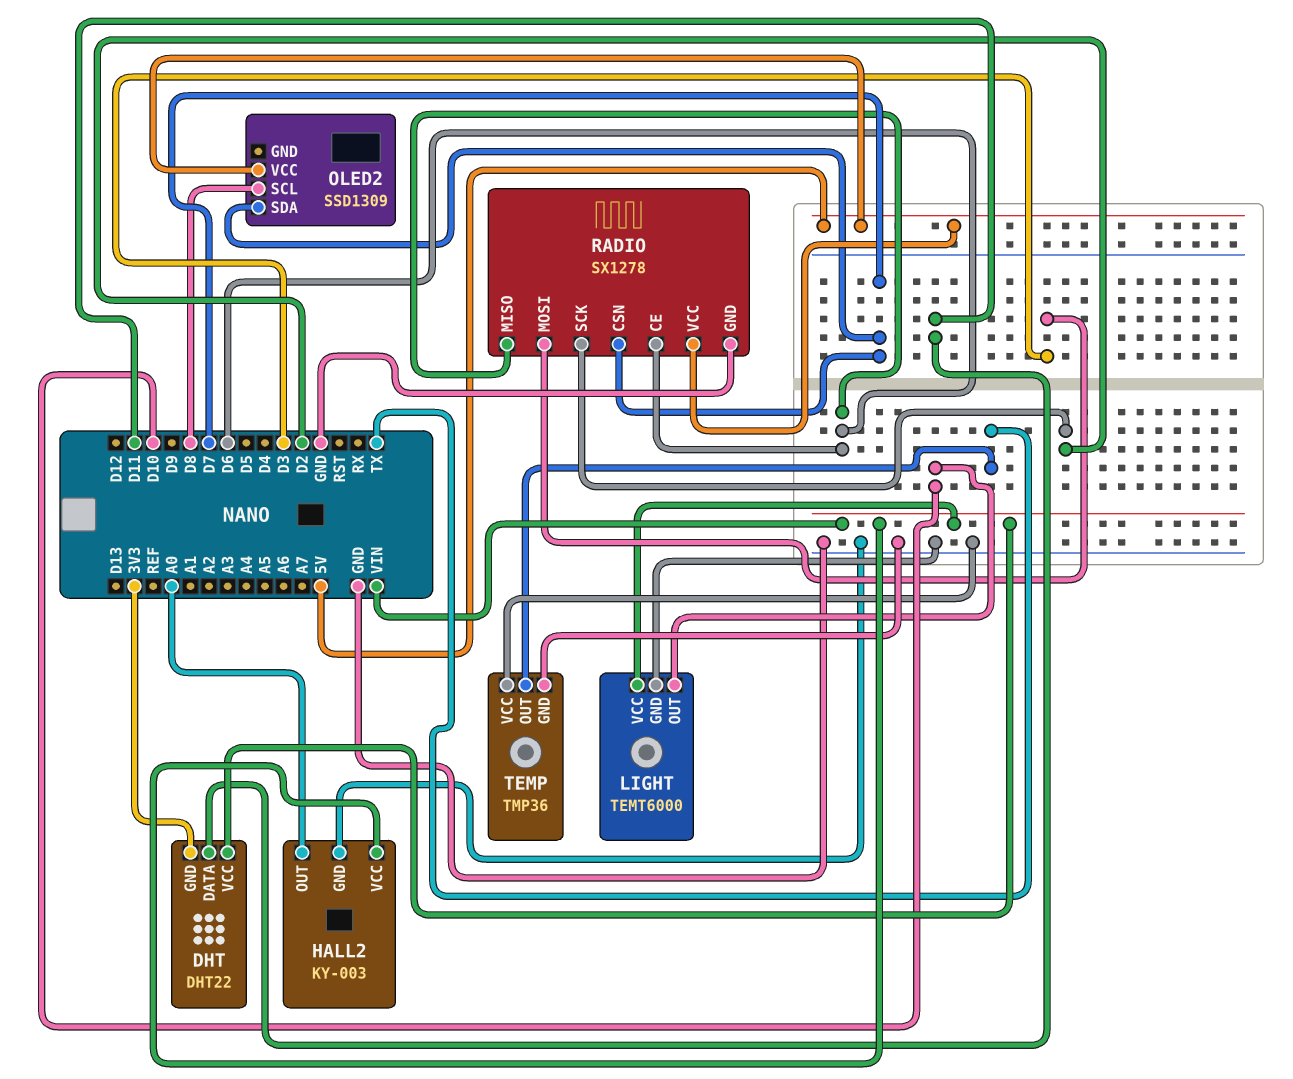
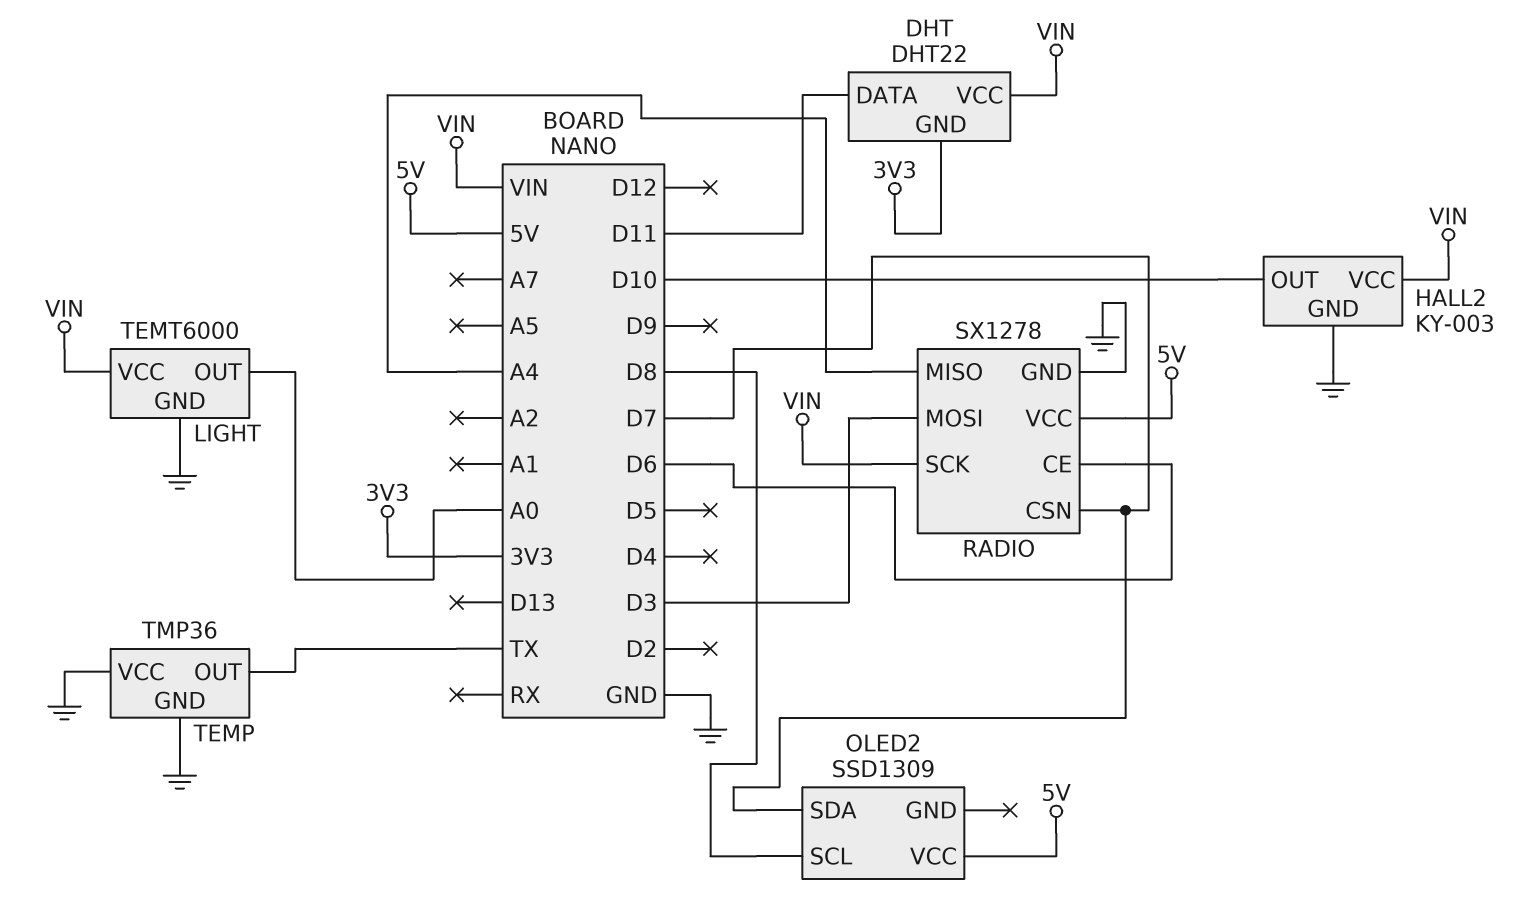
HALL2 pin OUT: A0 -> D10
LIGHT pin OUT: D10 -> A0
RADIO pin MISO: D6 -> A4
RADIO pin SCK: D2 -> VIN

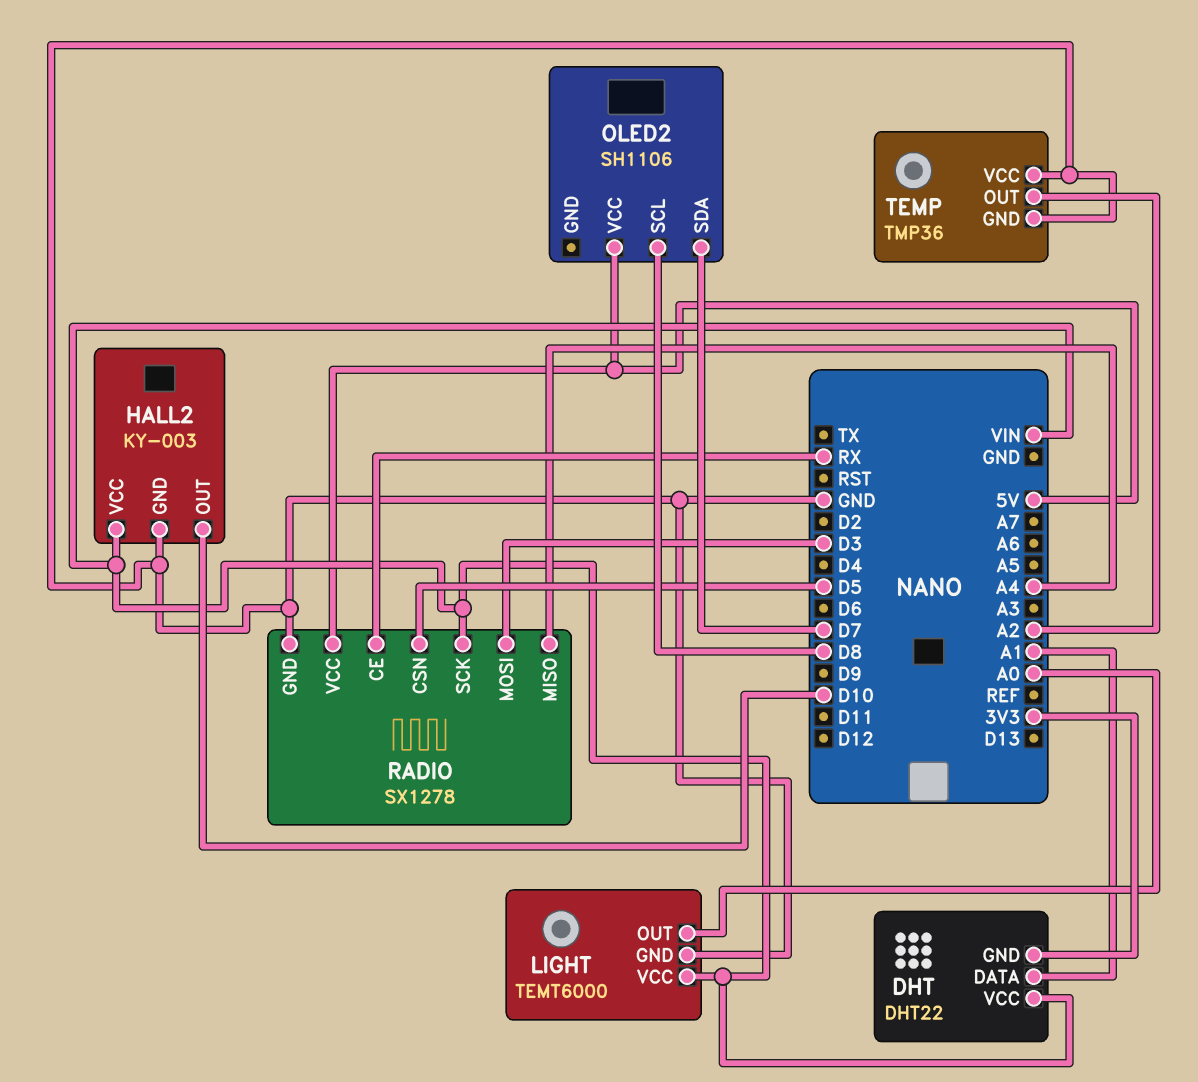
DHT pin DATA: D11 -> A1
OLED2: SSD1309 -> SH1106
RADIO pin CE: D6 -> RX
RADIO pin CSN: D7 -> D5
TEMP pin OUT: TX -> A2

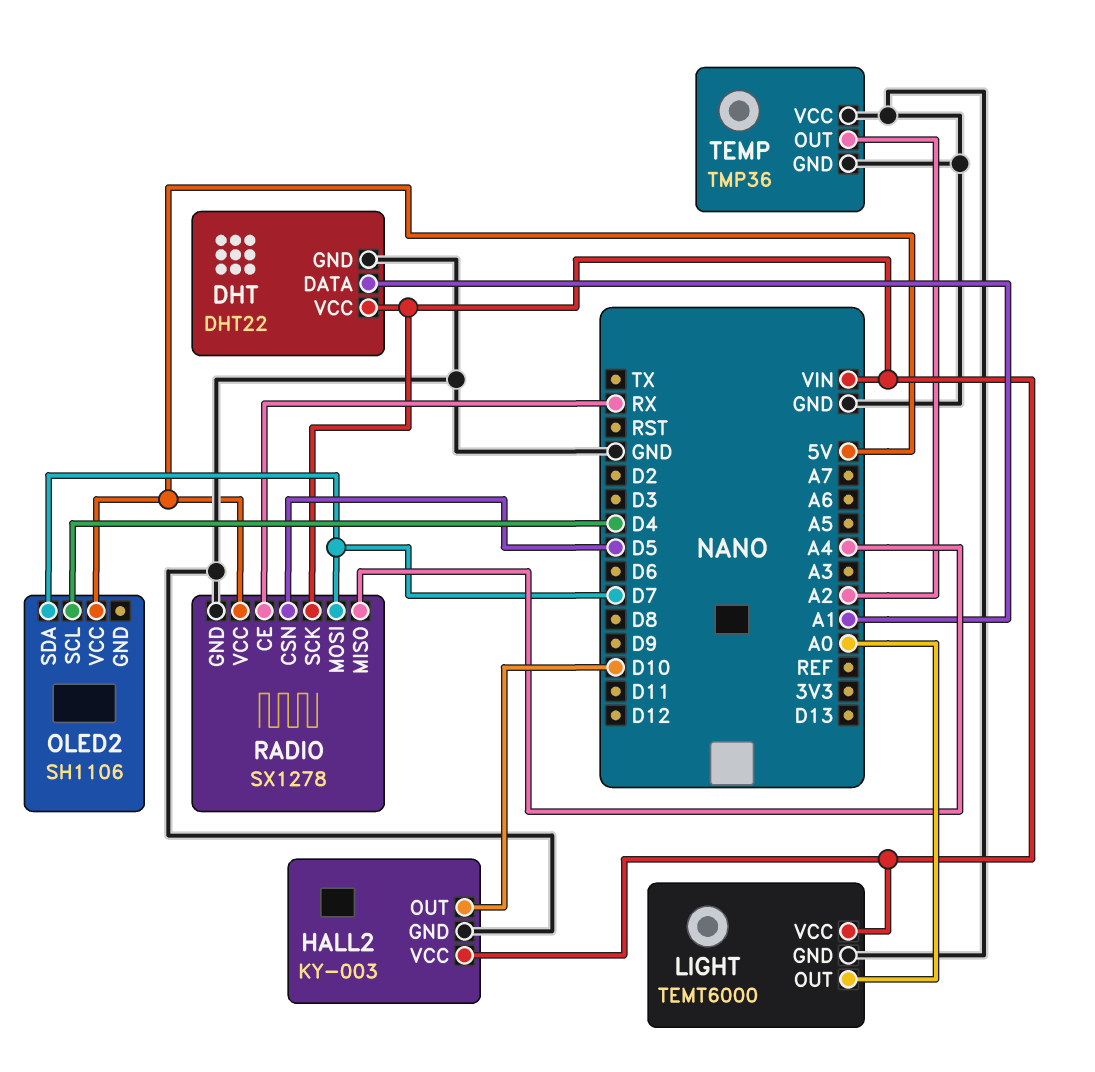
DHT pin GND: 3V3 -> GND
OLED2 pin SCL: D8 -> D4
RADIO pin MOSI: D3 -> D7

